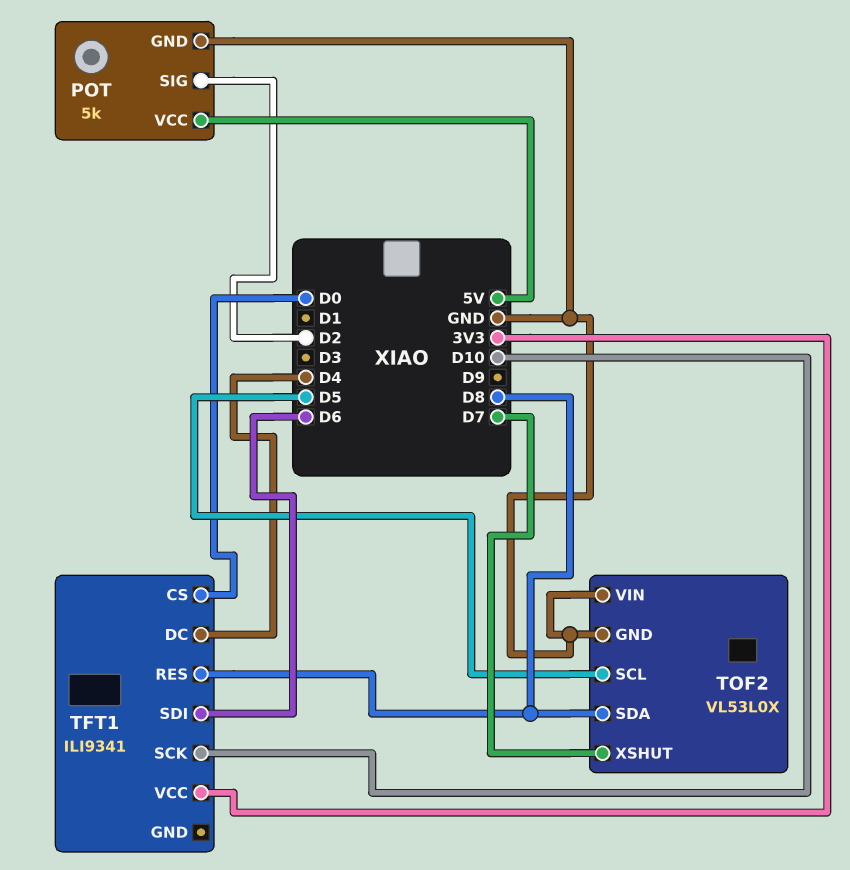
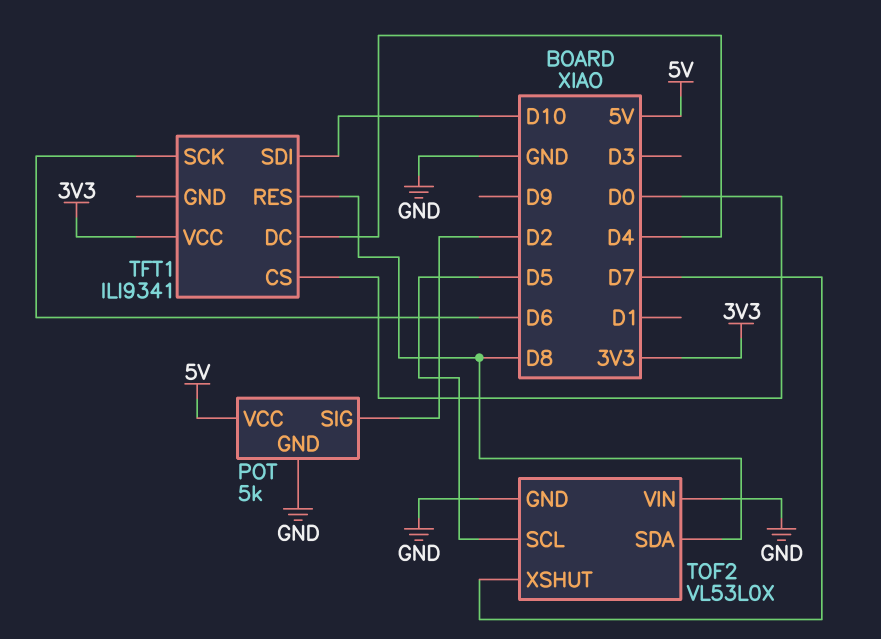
TFT1 pin SCK: D10 -> D6
TFT1 pin SDI: D6 -> D10

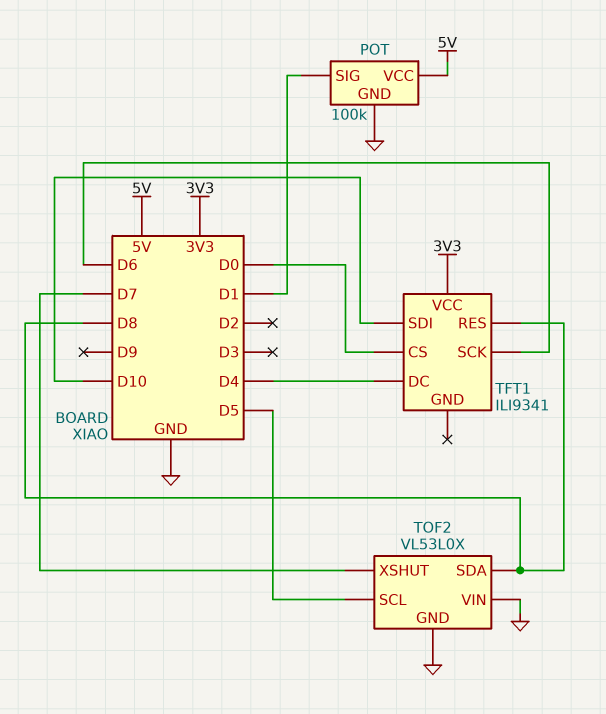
POT: 5k -> 100k
POT pin SIG: D2 -> D1

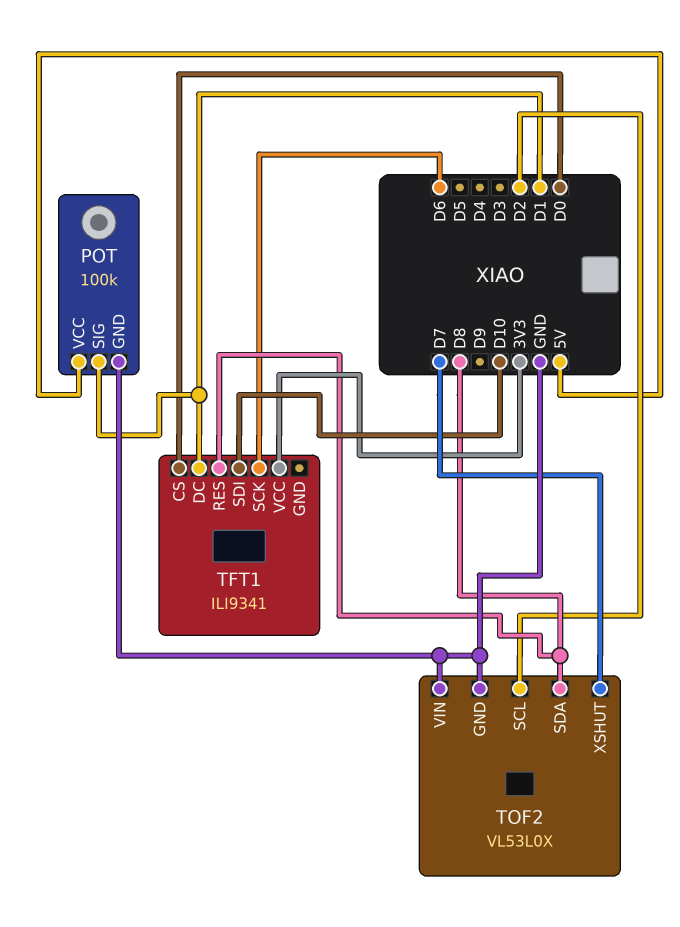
TFT1 pin DC: D4 -> D1
TOF2 pin SCL: D5 -> D2

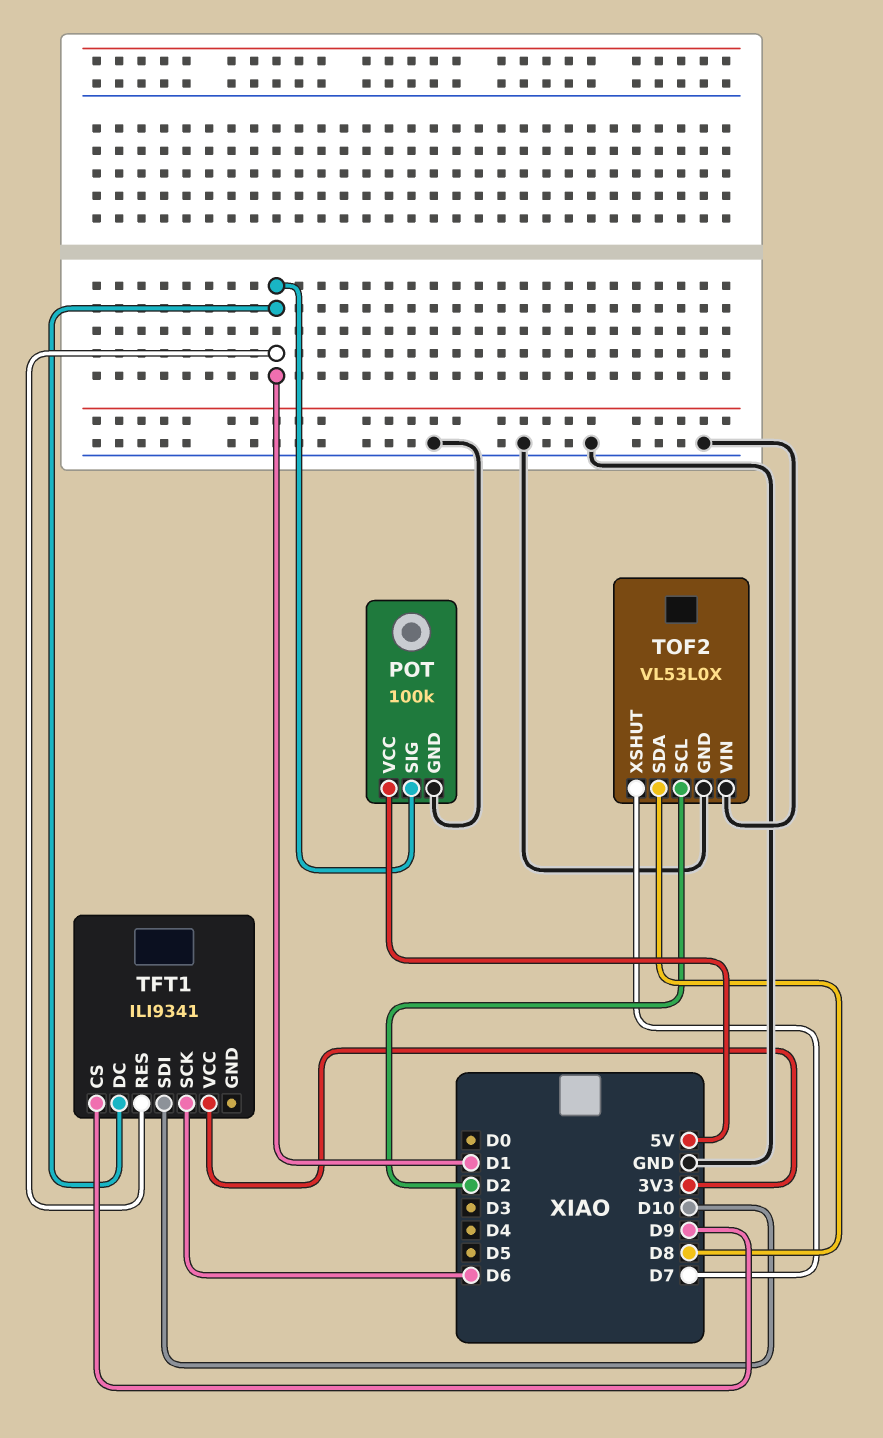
TFT1 pin CS: D0 -> D9
TFT1 pin RES: D8 -> D1

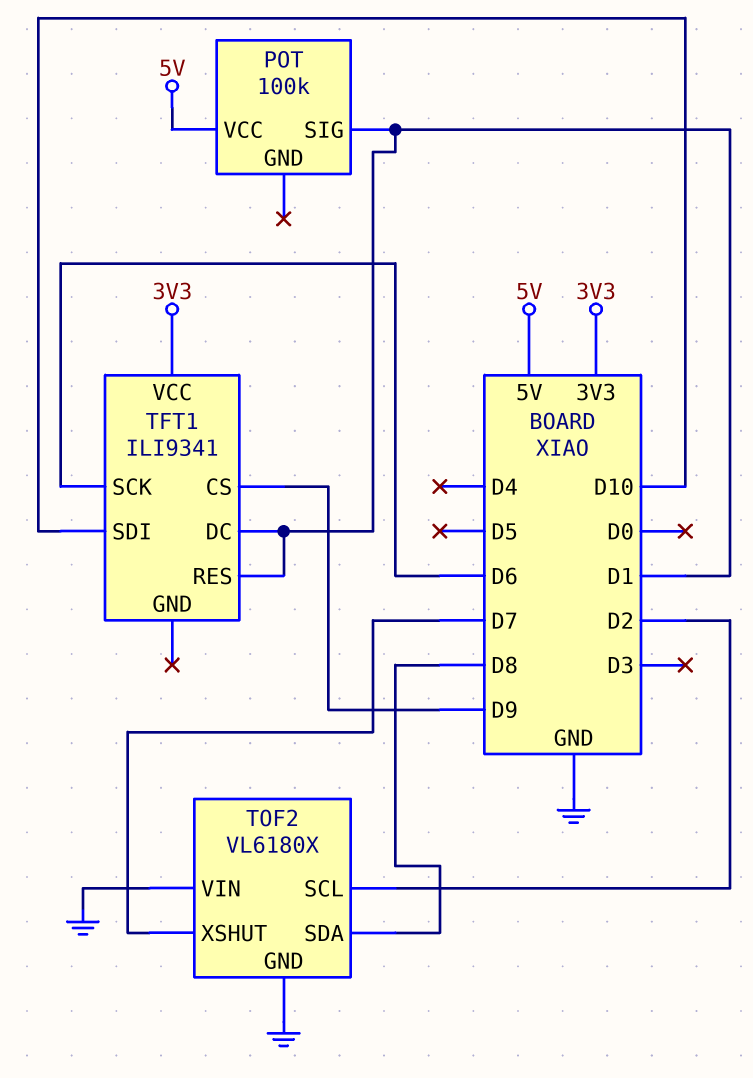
POT pin GND: GND -> none
TOF2: VL53L0X -> VL6180X

